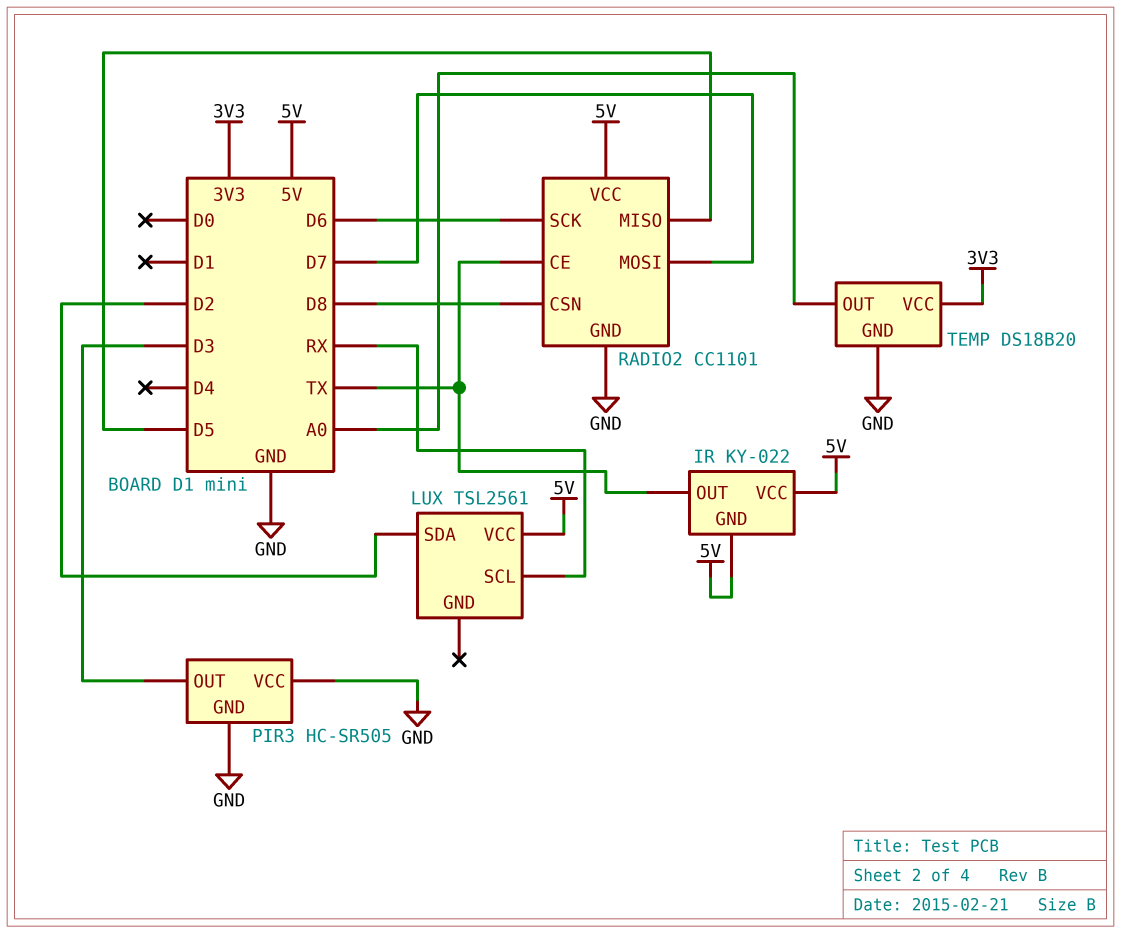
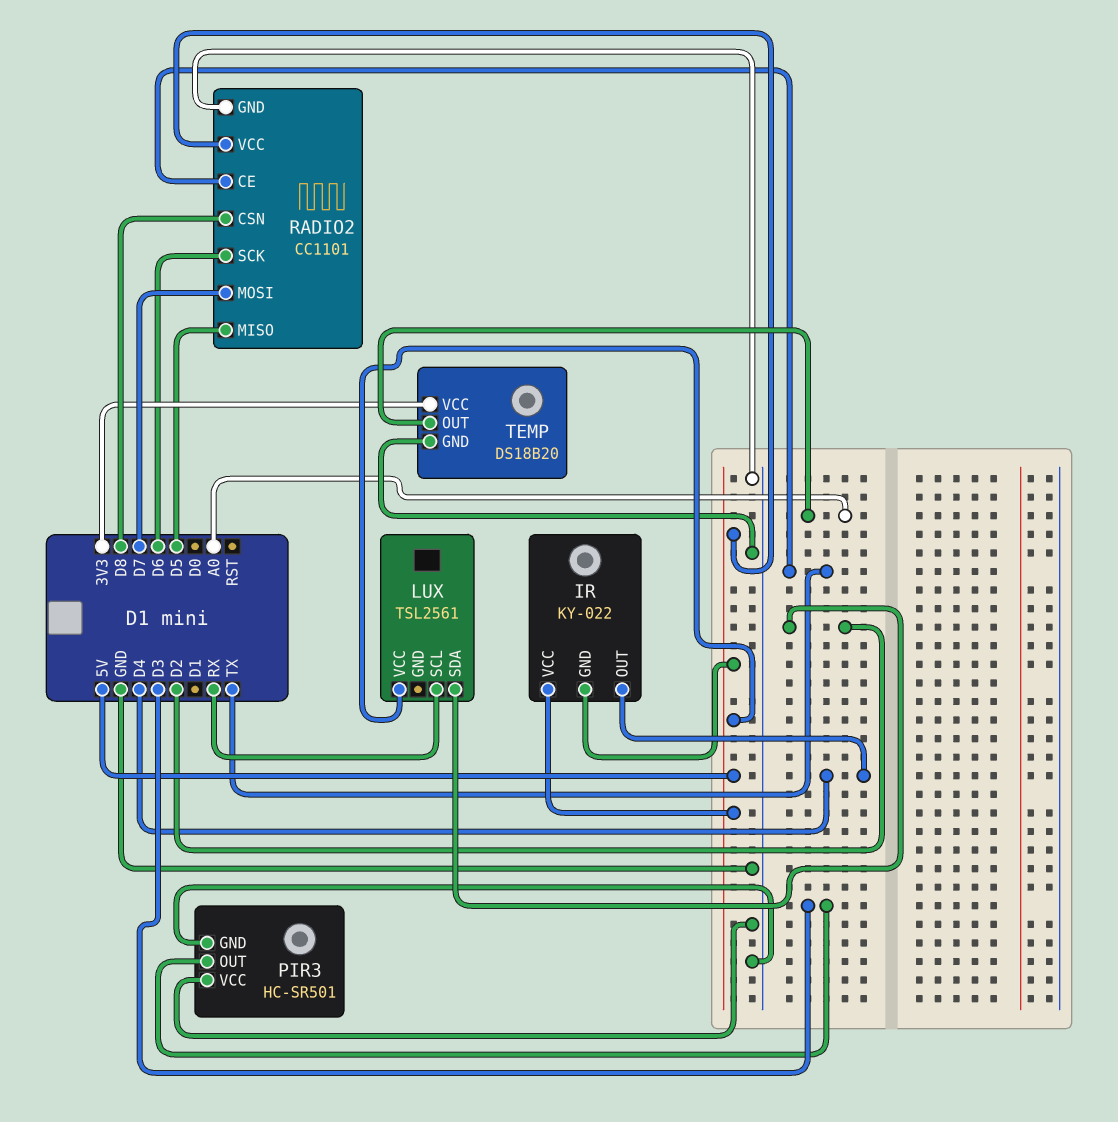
IR pin OUT: TX -> D4
PIR3: HC-SR505 -> HC-SR501

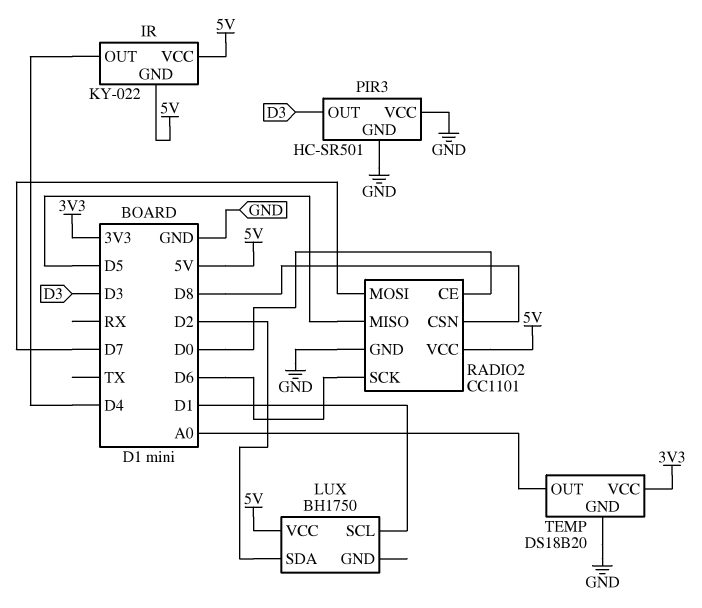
LUX: TSL2561 -> BH1750
LUX pin SCL: RX -> D1
RADIO2 pin CE: TX -> D0

